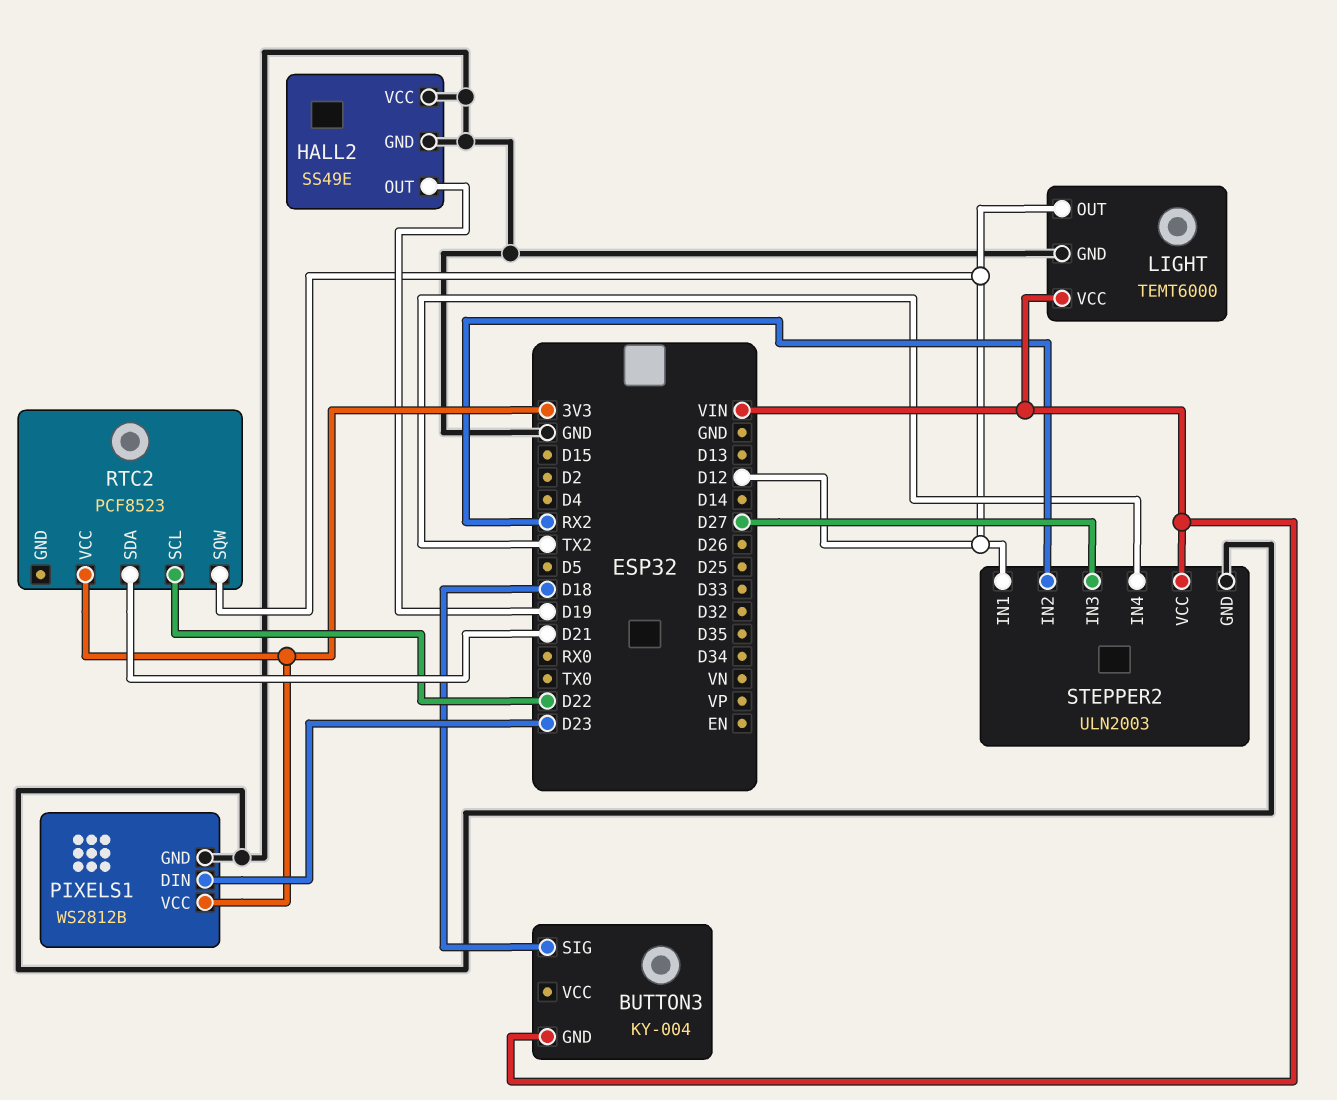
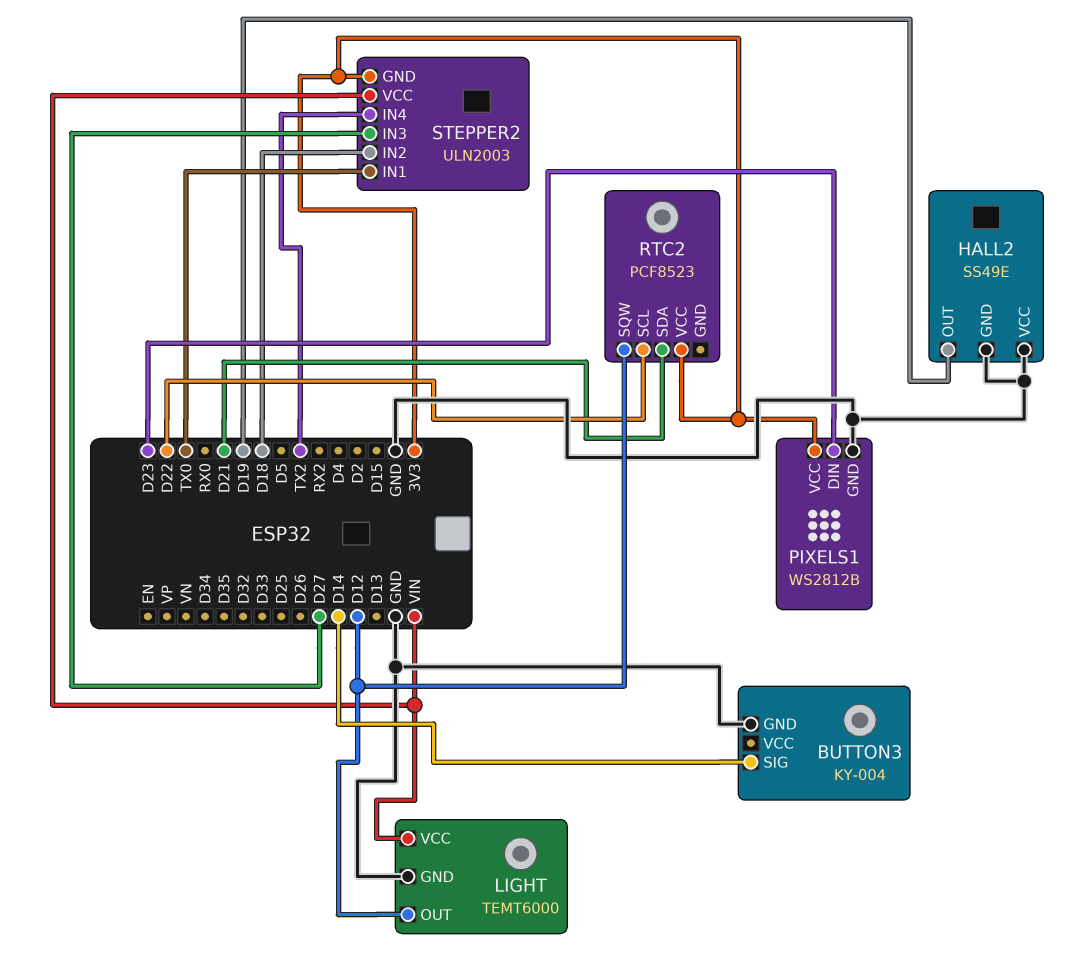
BUTTON3 pin GND: VIN -> GND
BUTTON3 pin SIG: D18 -> D14
STEPPER2 pin GND: GND -> 3V3
STEPPER2 pin IN1: D12 -> TX0
STEPPER2 pin IN2: RX2 -> D18

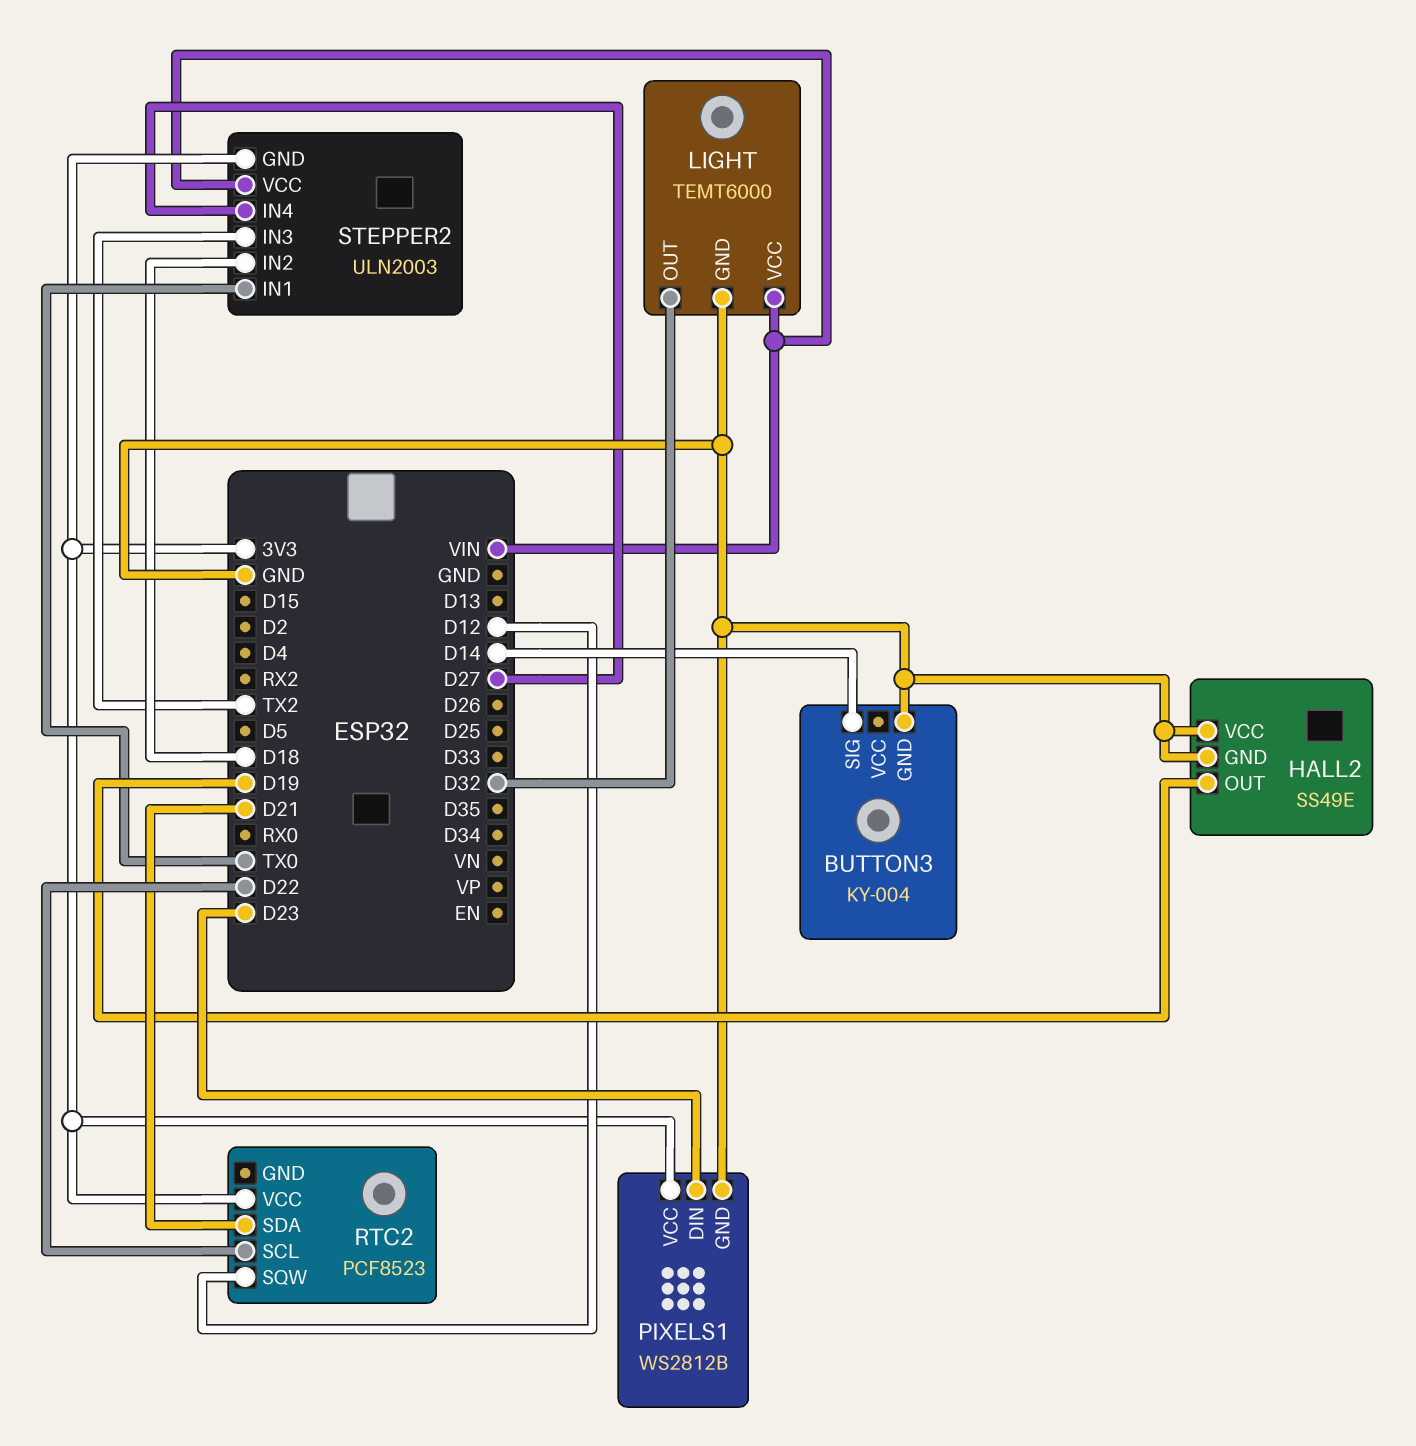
LIGHT pin OUT: D12 -> D32
STEPPER2 pin IN3: D27 -> TX2
STEPPER2 pin IN4: TX2 -> D27

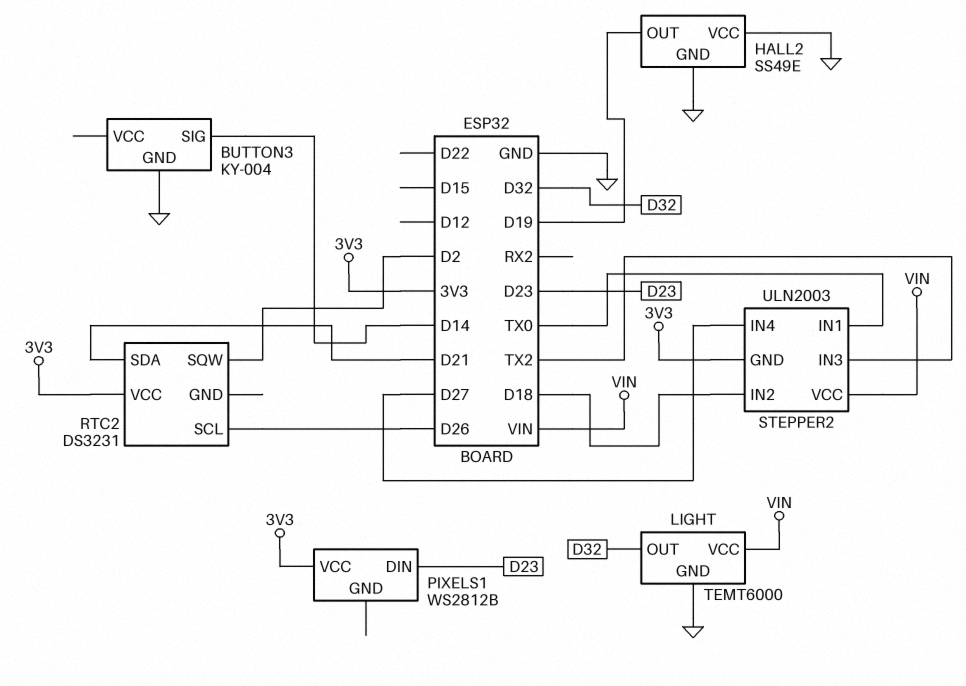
PIXELS1 pin GND: GND -> none
RTC2: PCF8523 -> DS3231
RTC2 pin SCL: D22 -> D26
RTC2 pin SQW: D12 -> D2

